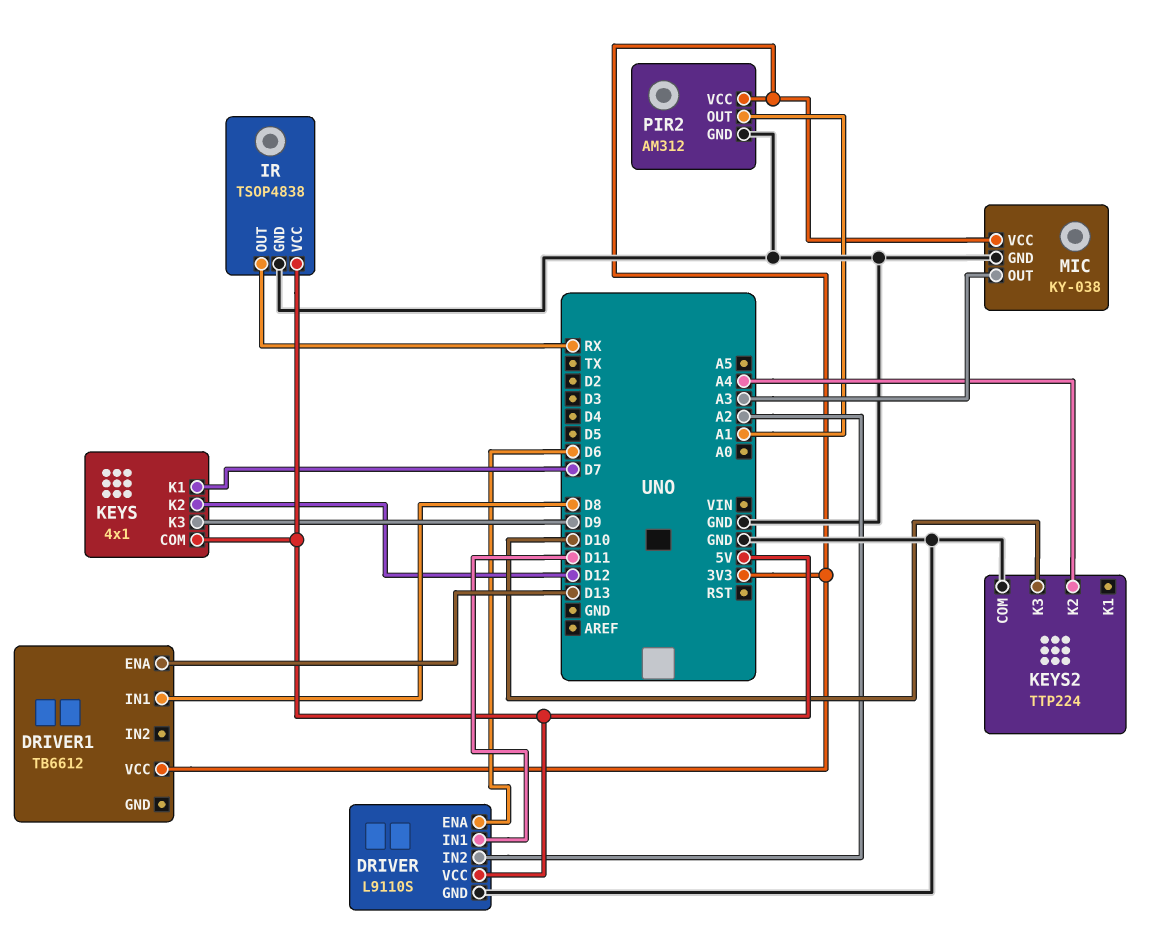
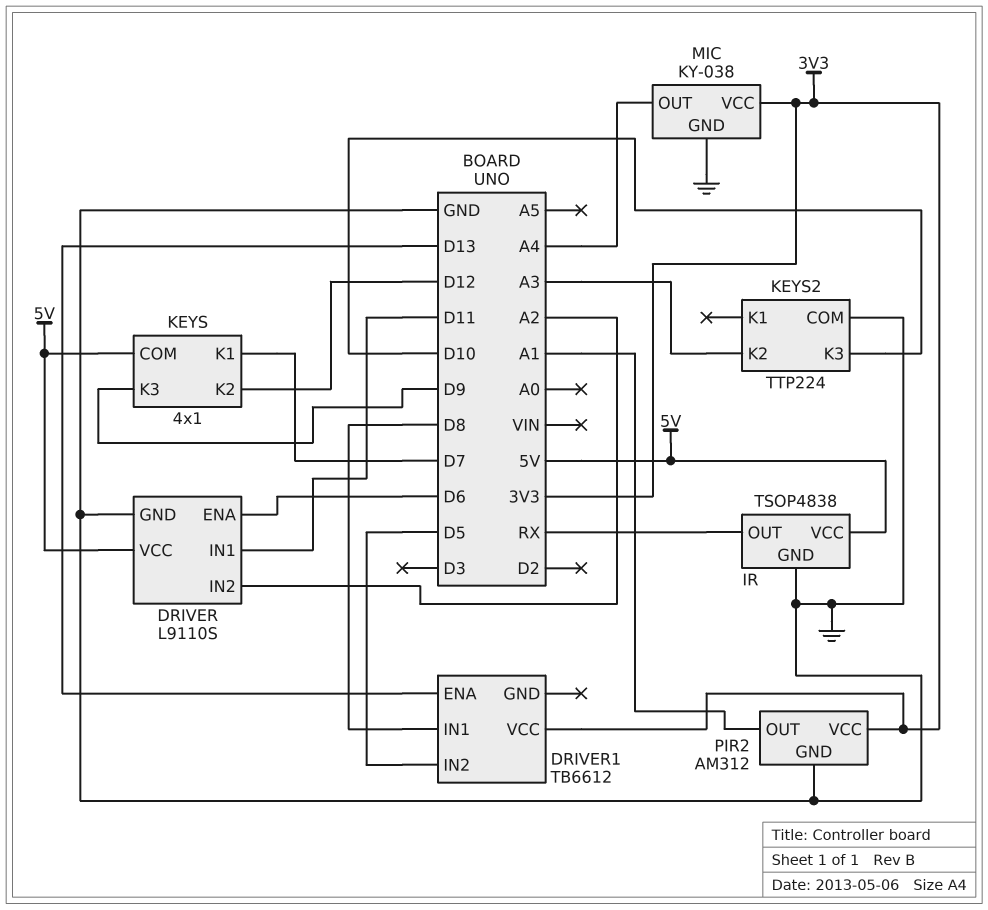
DRIVER1 pin IN2: none -> D5
KEYS2 pin K2: A4 -> A3
MIC pin OUT: A3 -> A4

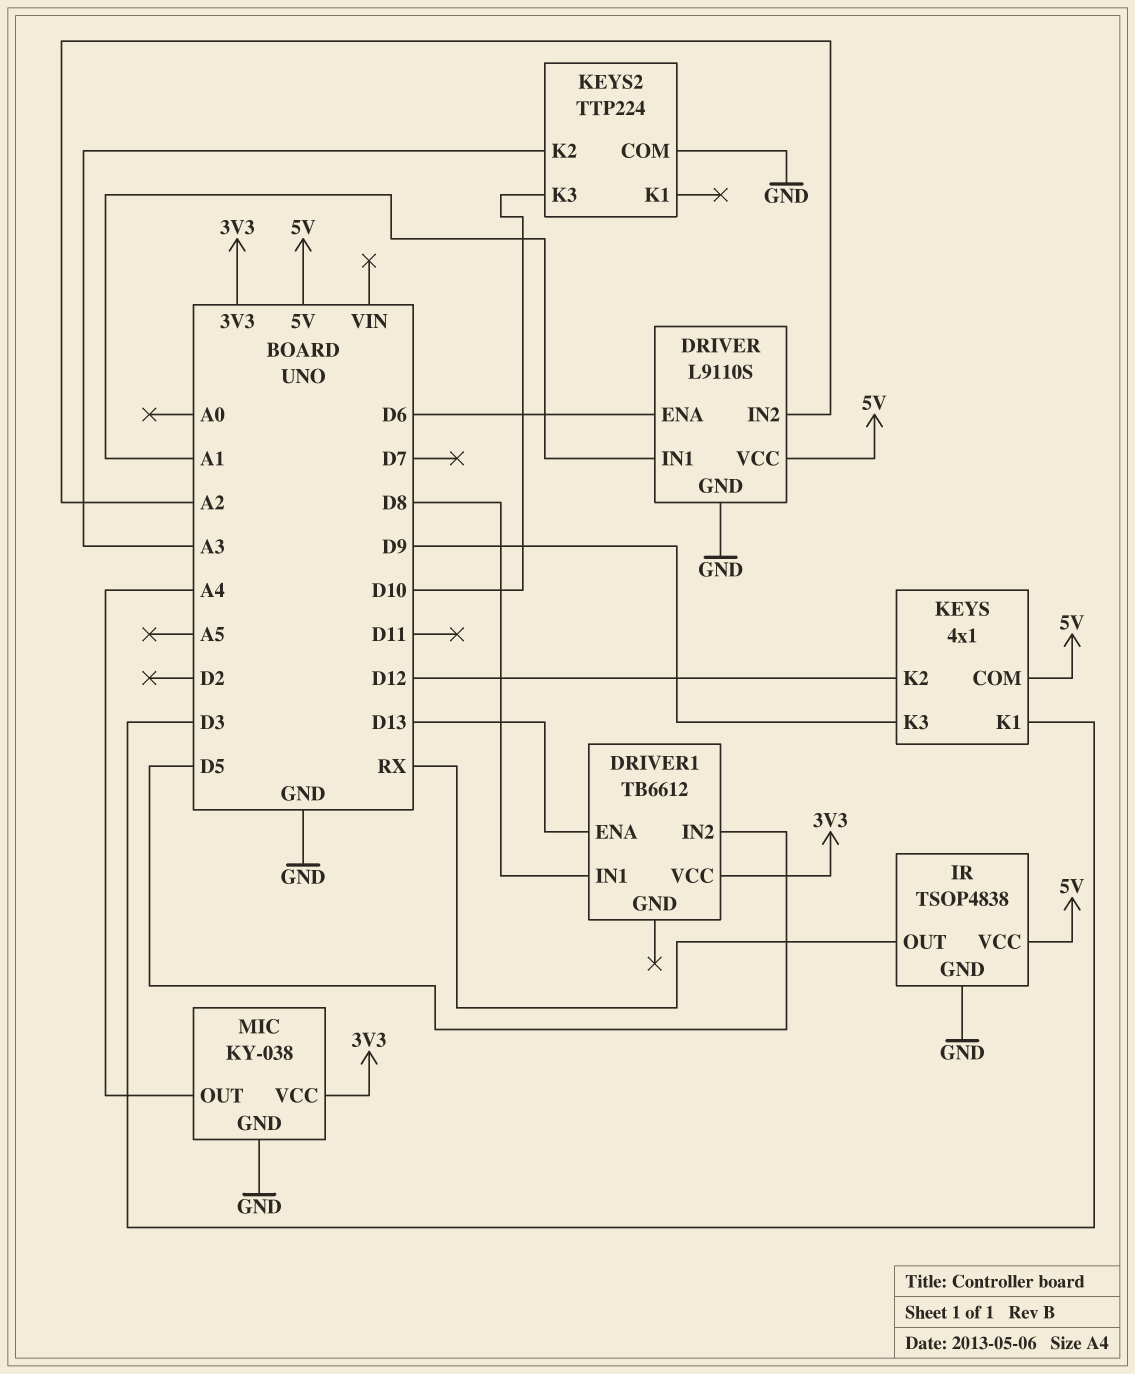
DRIVER pin IN1: D11 -> A1
KEYS pin K1: D7 -> D3
PIR2: AM312 -> none
PIR2 pin GND: GND -> none
PIR2 pin OUT: A1 -> none
PIR2 pin VCC: 3V3 -> none

